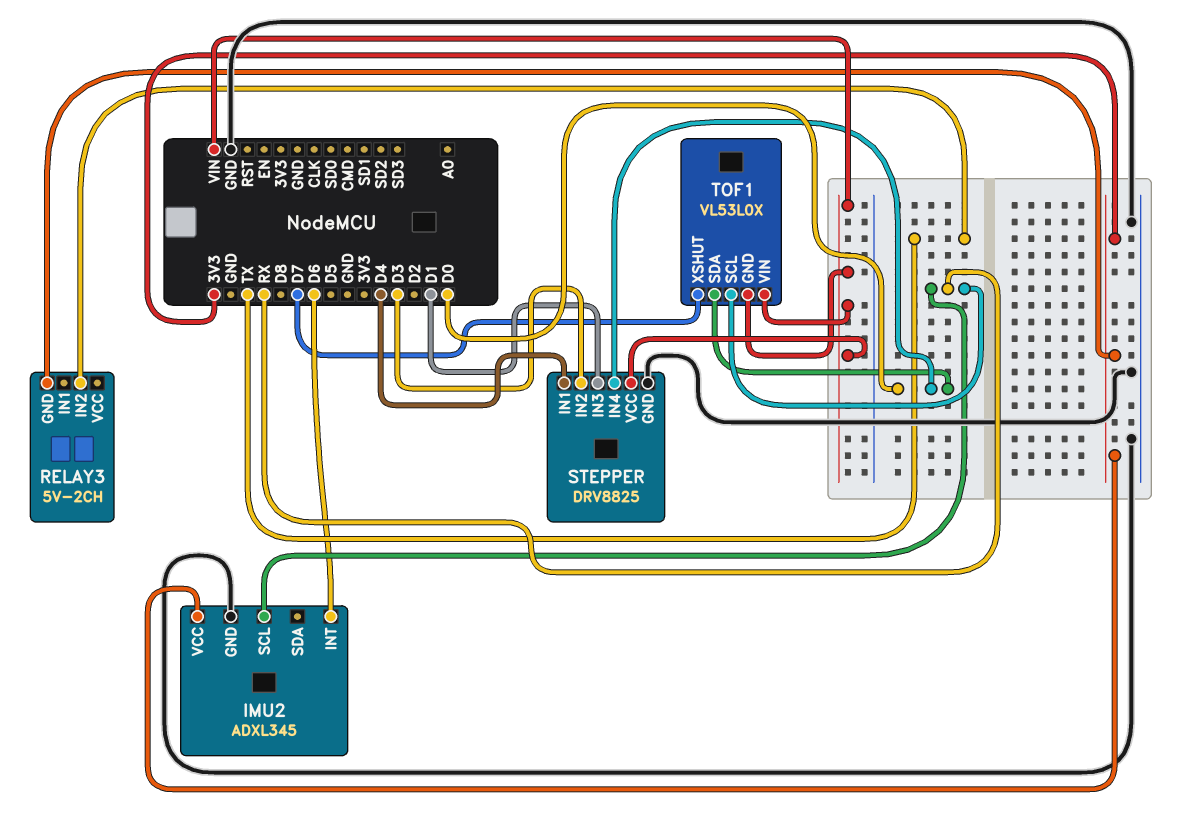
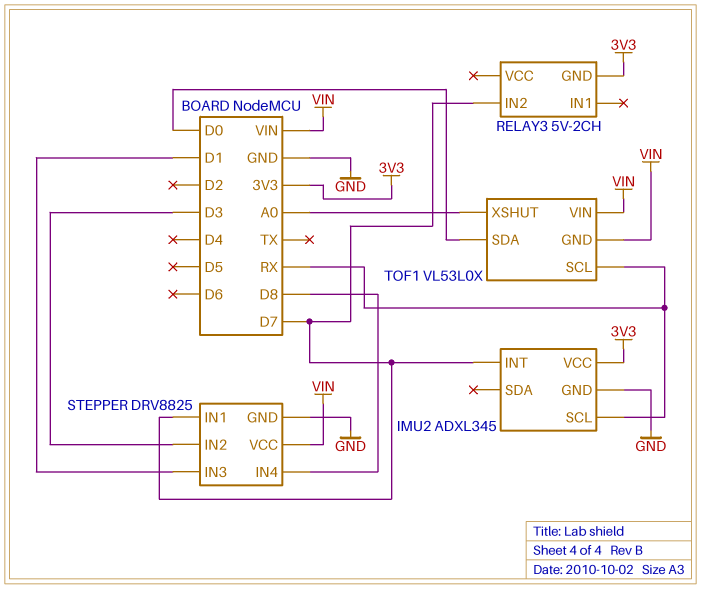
IMU2 pin INT: D6 -> D7
RELAY3 pin IN2: TX -> D7
STEPPER pin IN1: D4 -> D7
STEPPER pin IN4: D0 -> D8
TOF1 pin XSHUT: D7 -> A0

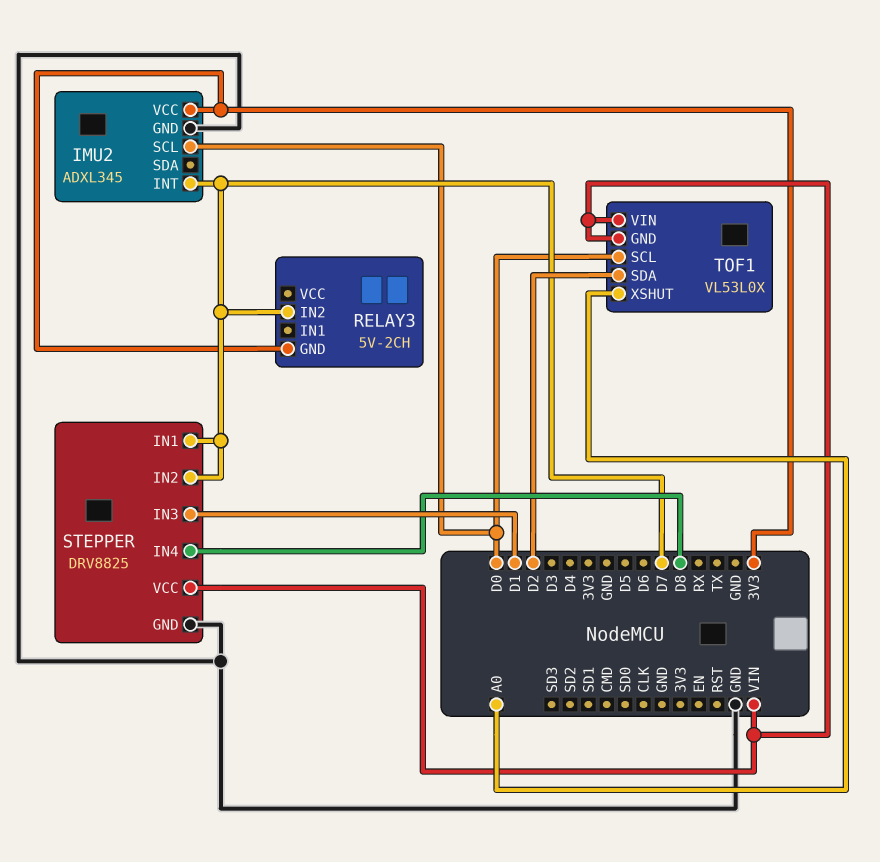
IMU2 pin SCL: RX -> D0
STEPPER pin IN2: D3 -> D7
TOF1 pin SCL: RX -> D0
TOF1 pin SDA: D0 -> D2

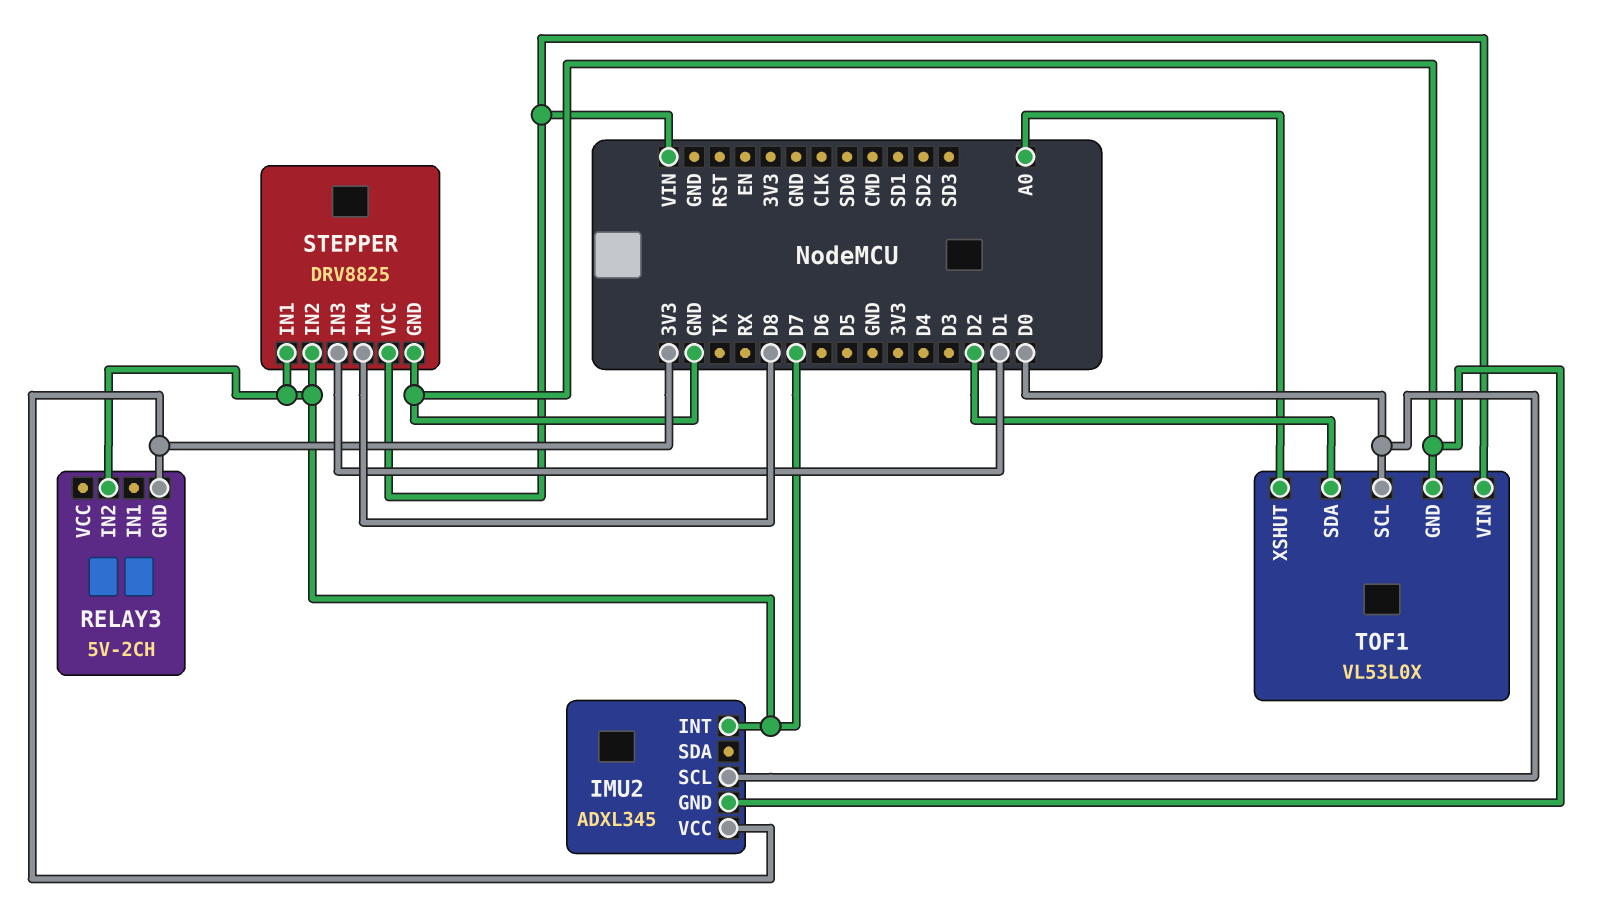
TOF1 pin GND: VIN -> GND

